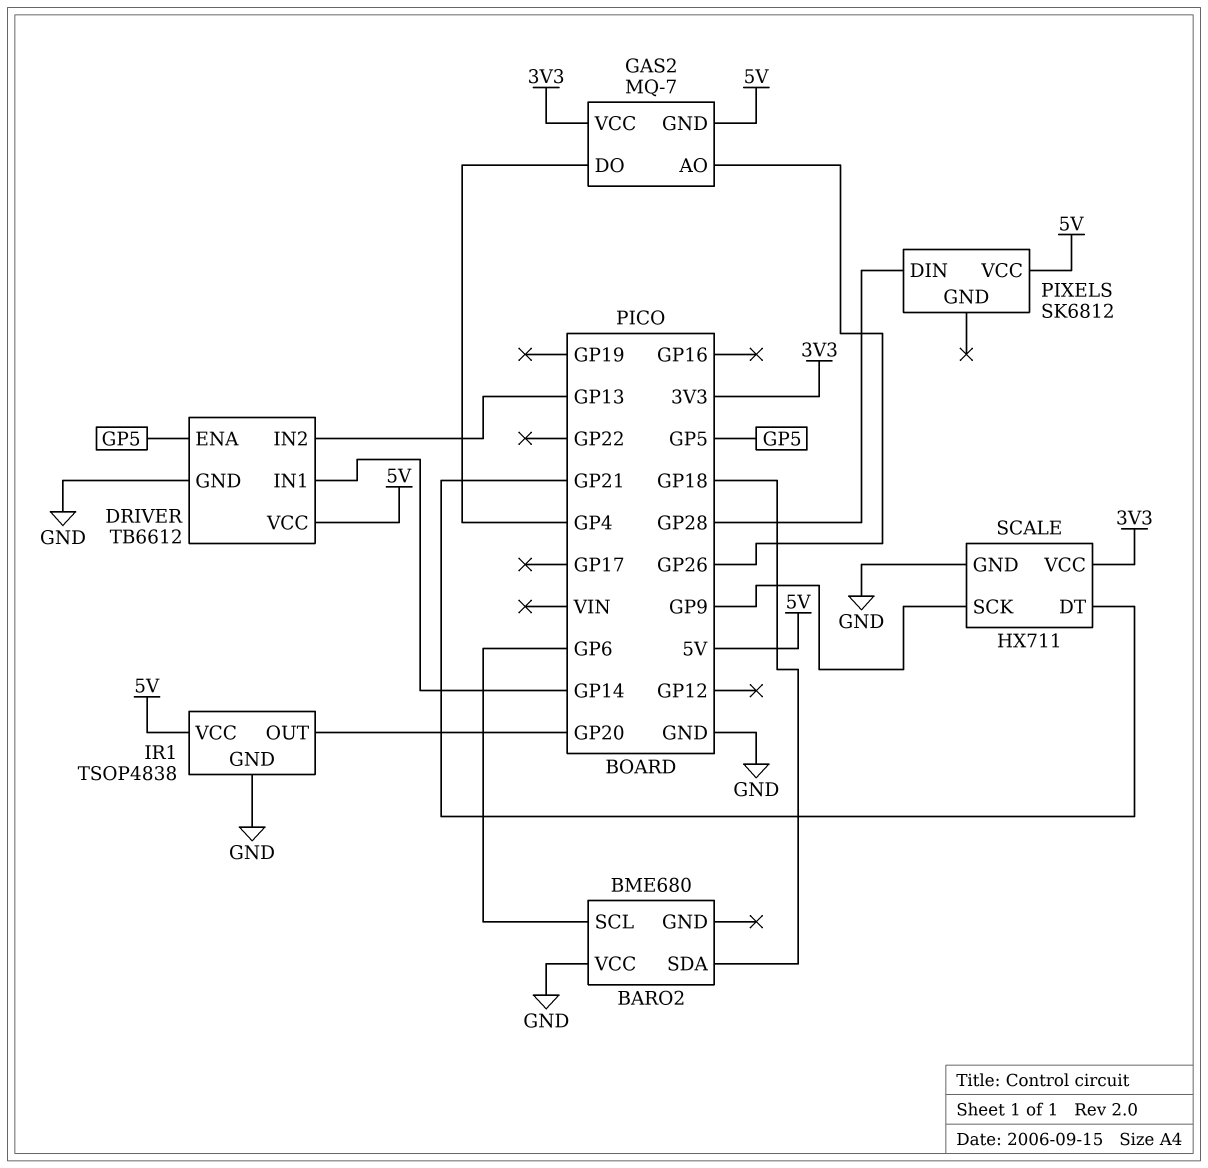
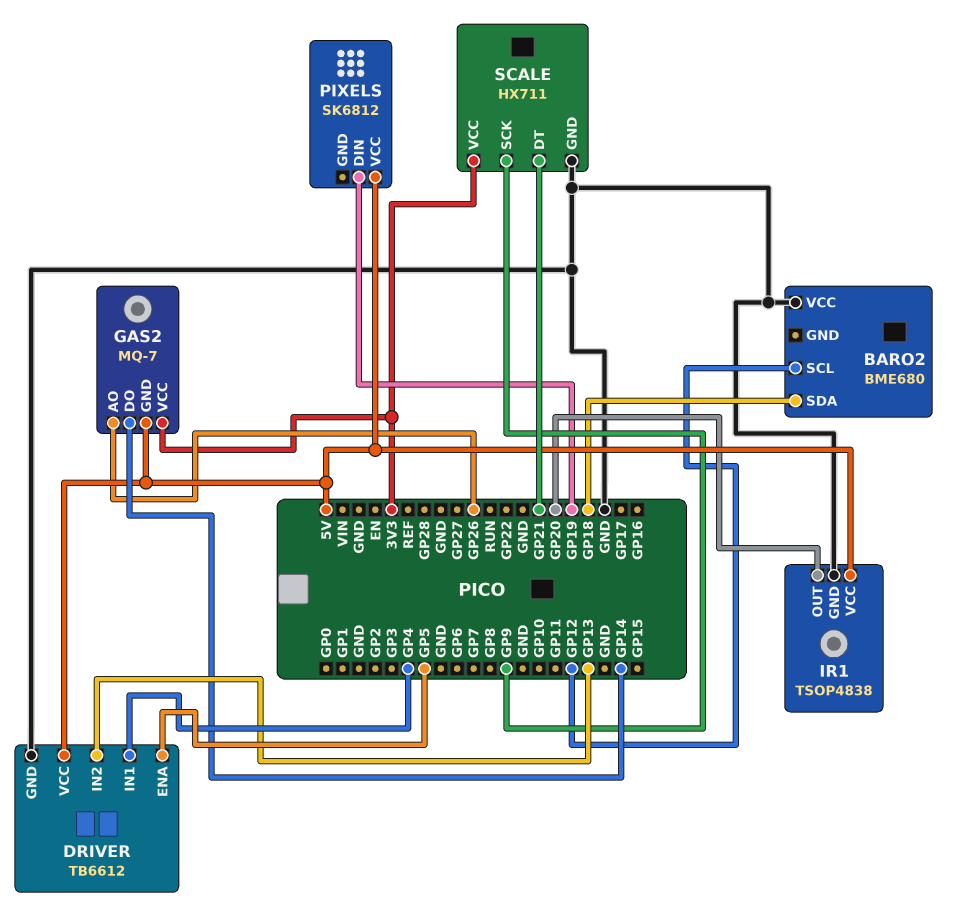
BARO2 pin SCL: GP6 -> GP12
DRIVER pin IN1: GP14 -> GP4
GAS2 pin DO: GP4 -> GP14
PIXELS pin DIN: GP28 -> GP19

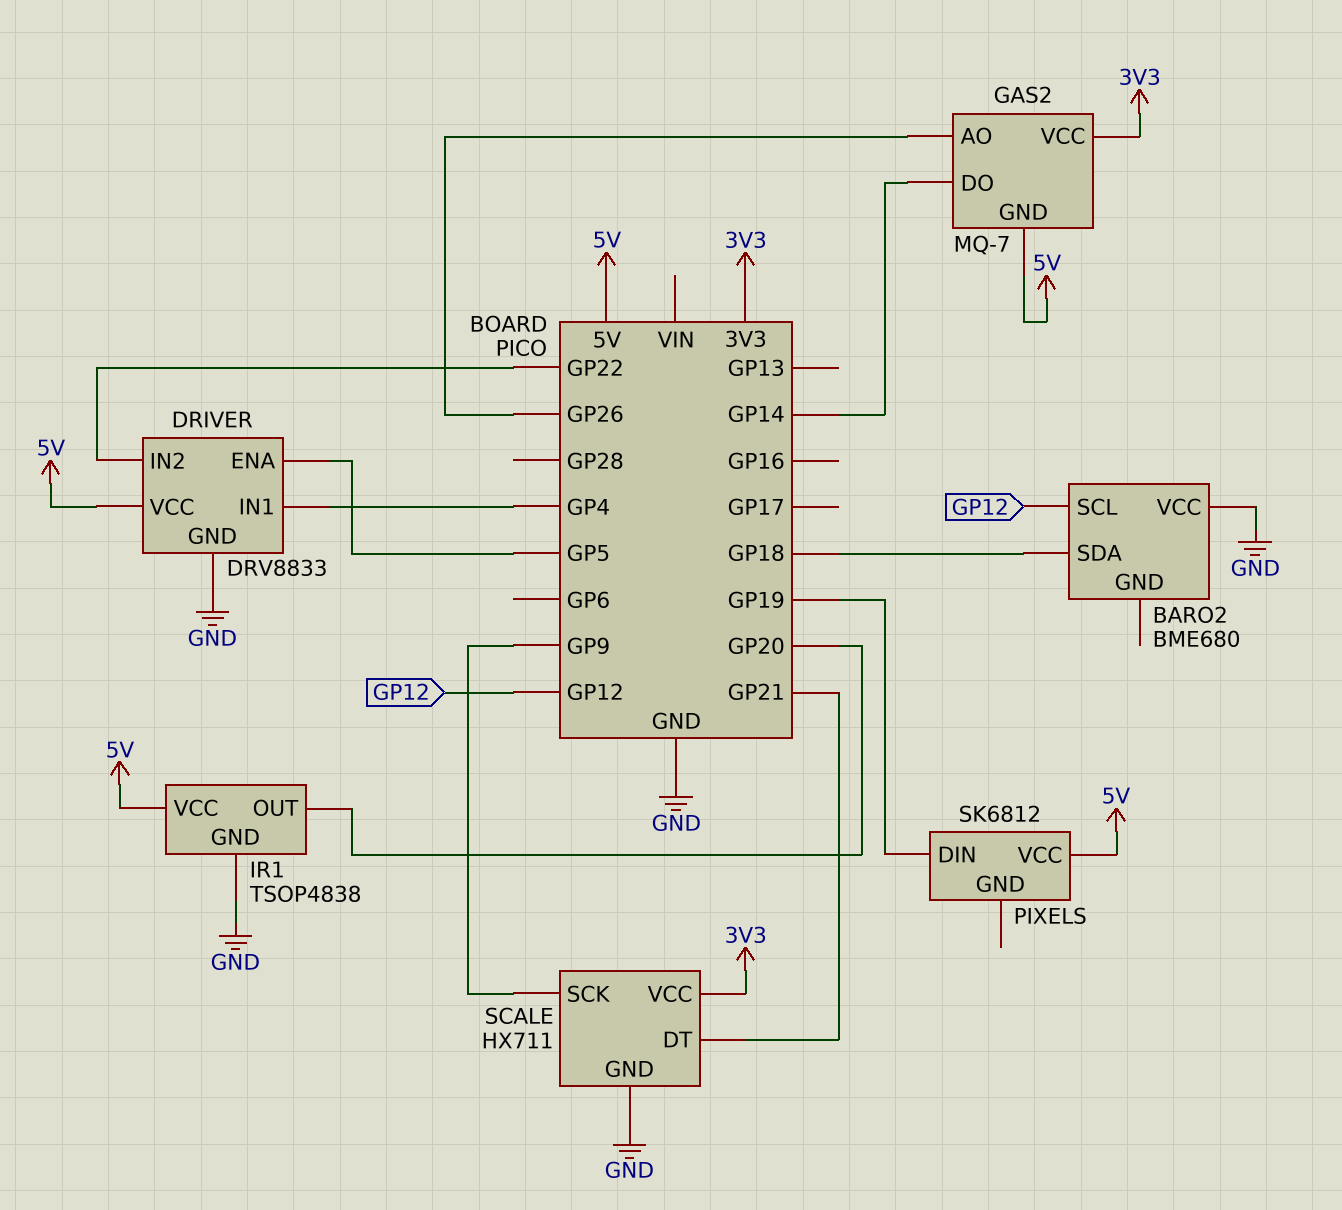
DRIVER: TB6612 -> DRV8833
DRIVER pin IN2: GP13 -> GP22

